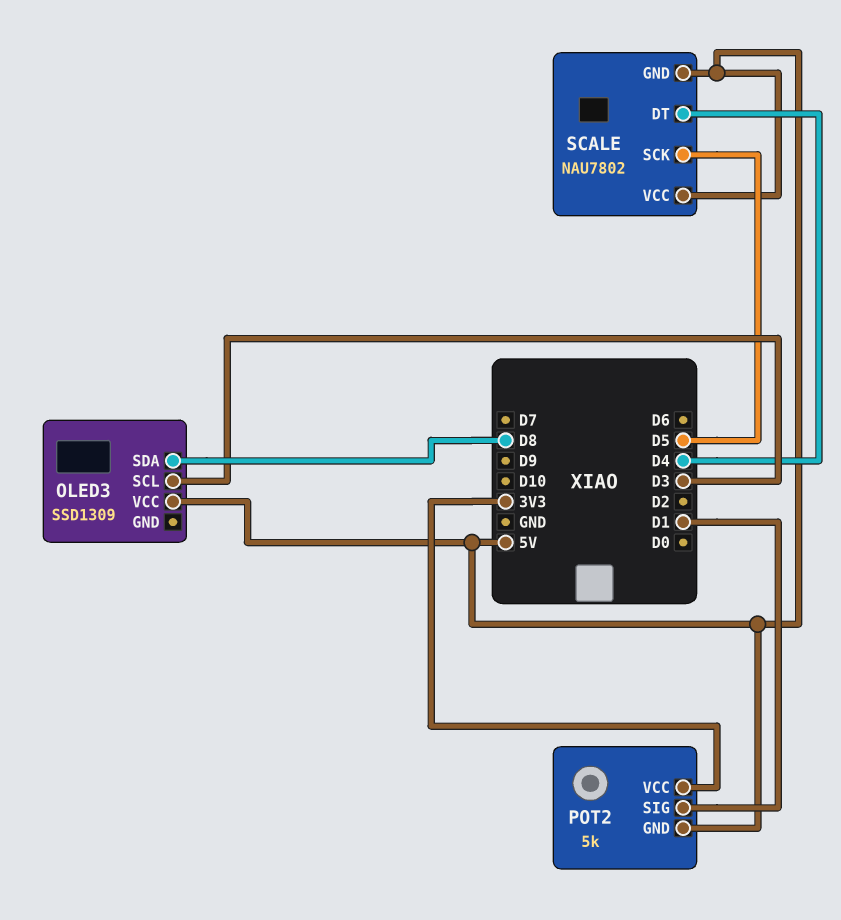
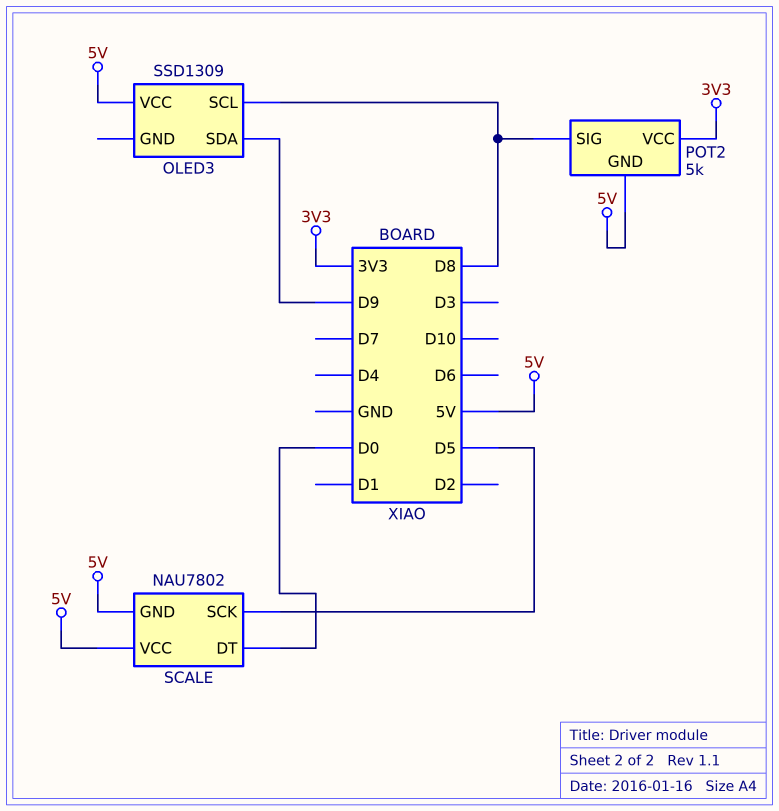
OLED3 pin SCL: D3 -> D8
OLED3 pin SDA: D8 -> D9
POT2 pin SIG: D1 -> D8
SCALE pin DT: D4 -> D0

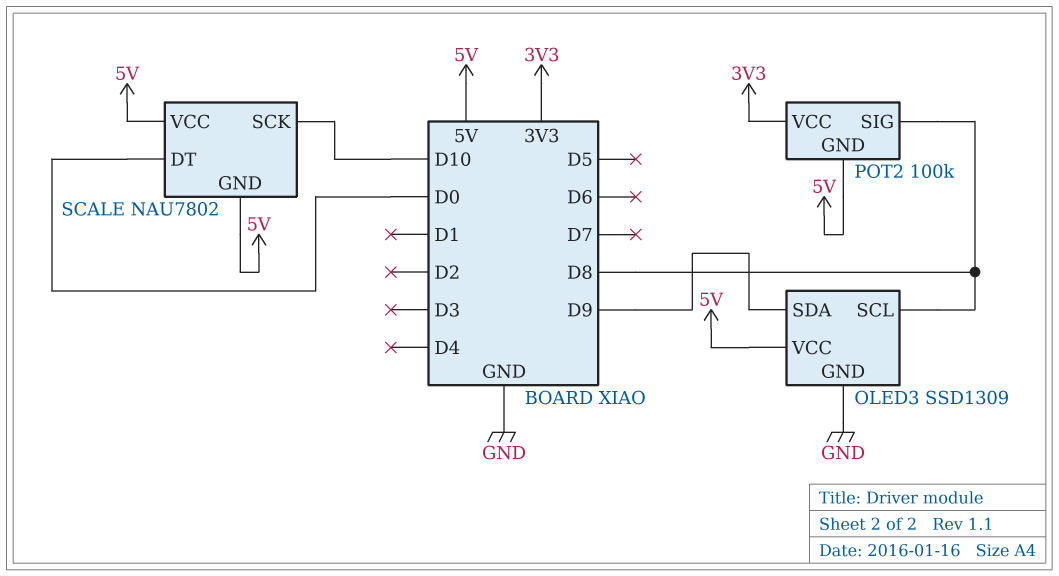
OLED3 pin GND: none -> GND
POT2: 5k -> 100k
SCALE pin SCK: D5 -> D10

